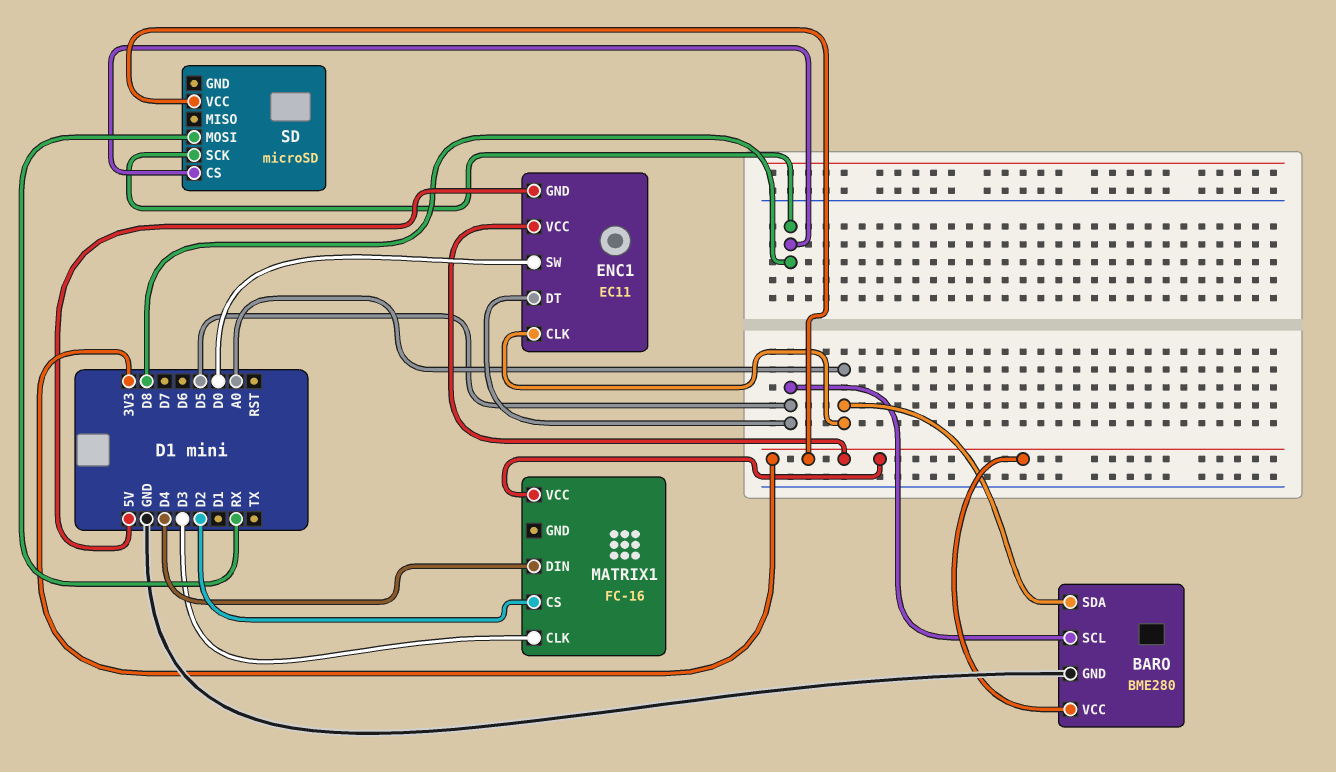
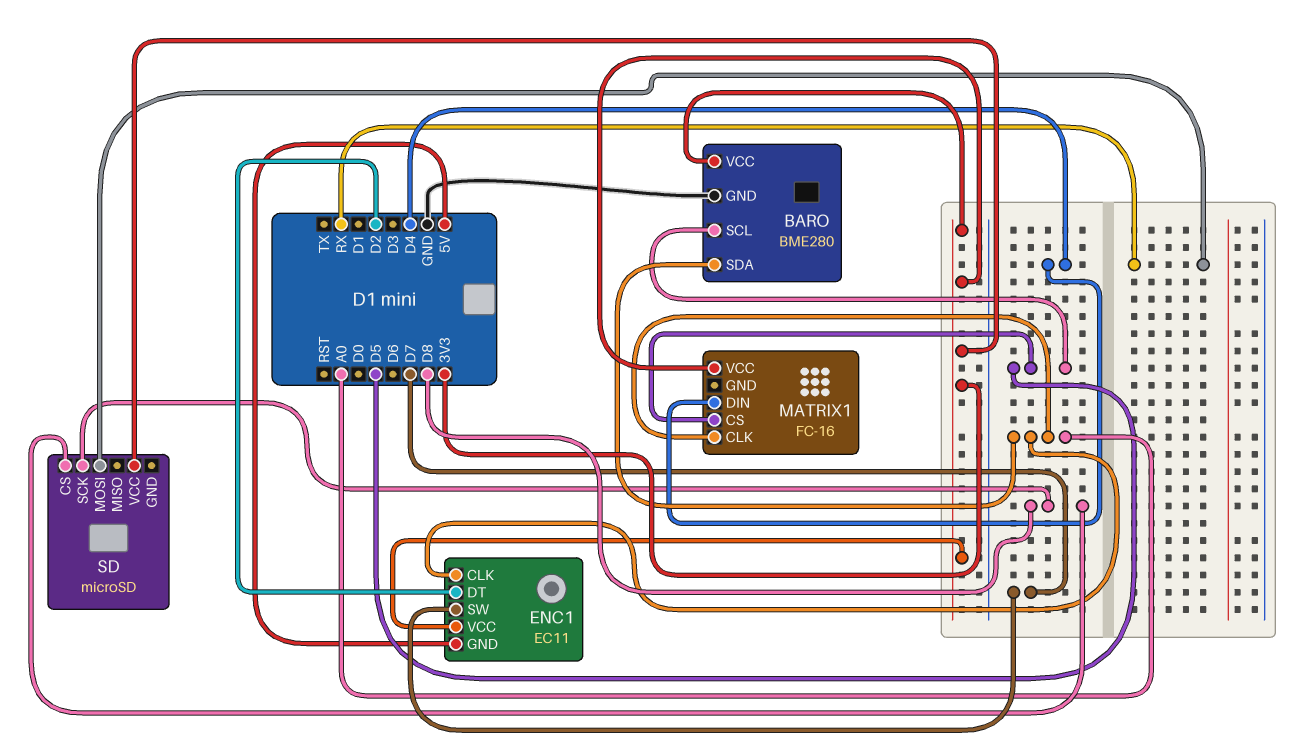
ENC1 pin DT: D5 -> D2
ENC1 pin SW: D0 -> D7
MATRIX1 pin CLK: D3 -> A0
MATRIX1 pin CS: D2 -> D5

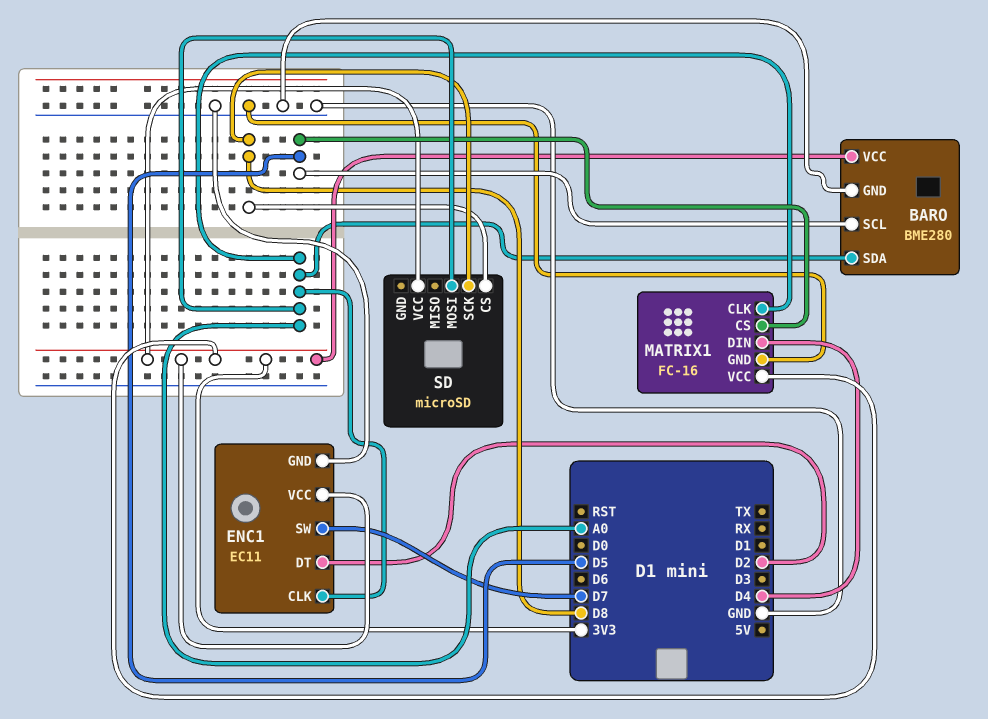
ENC1 pin GND: 5V -> GND
MATRIX1 pin GND: none -> GND
SD pin MOSI: RX -> A0

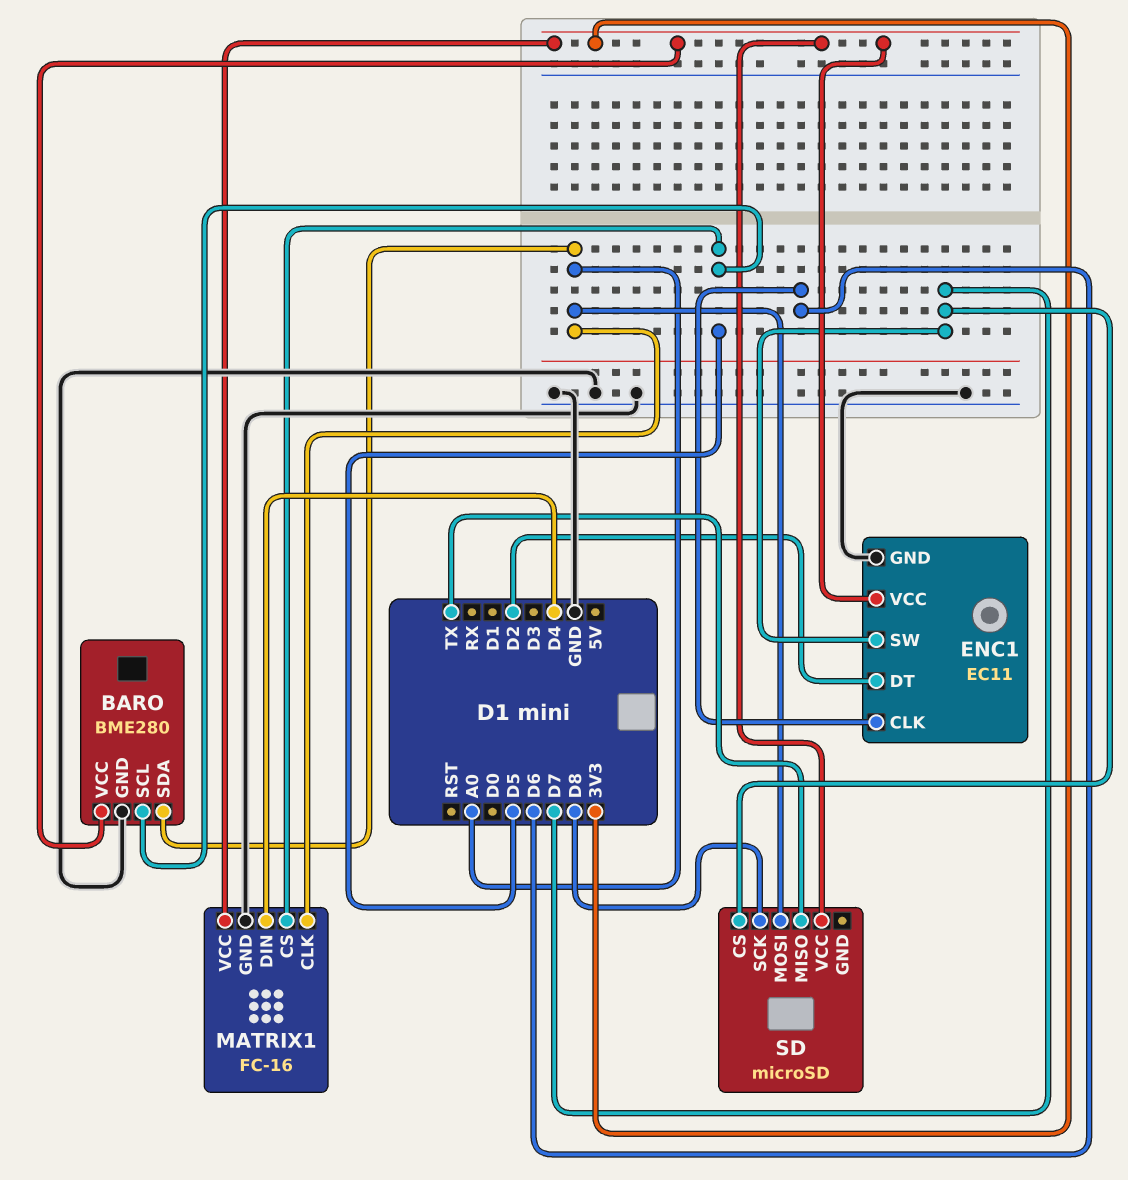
ENC1 pin CLK: A0 -> D6
SD pin CS: D8 -> D7
SD pin MISO: none -> TX

